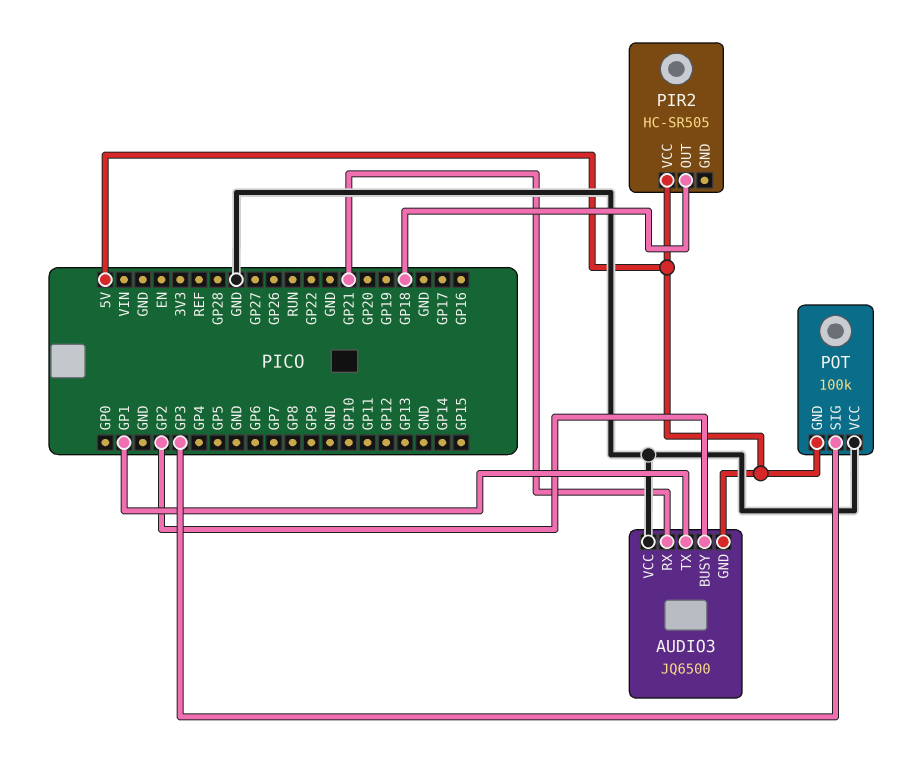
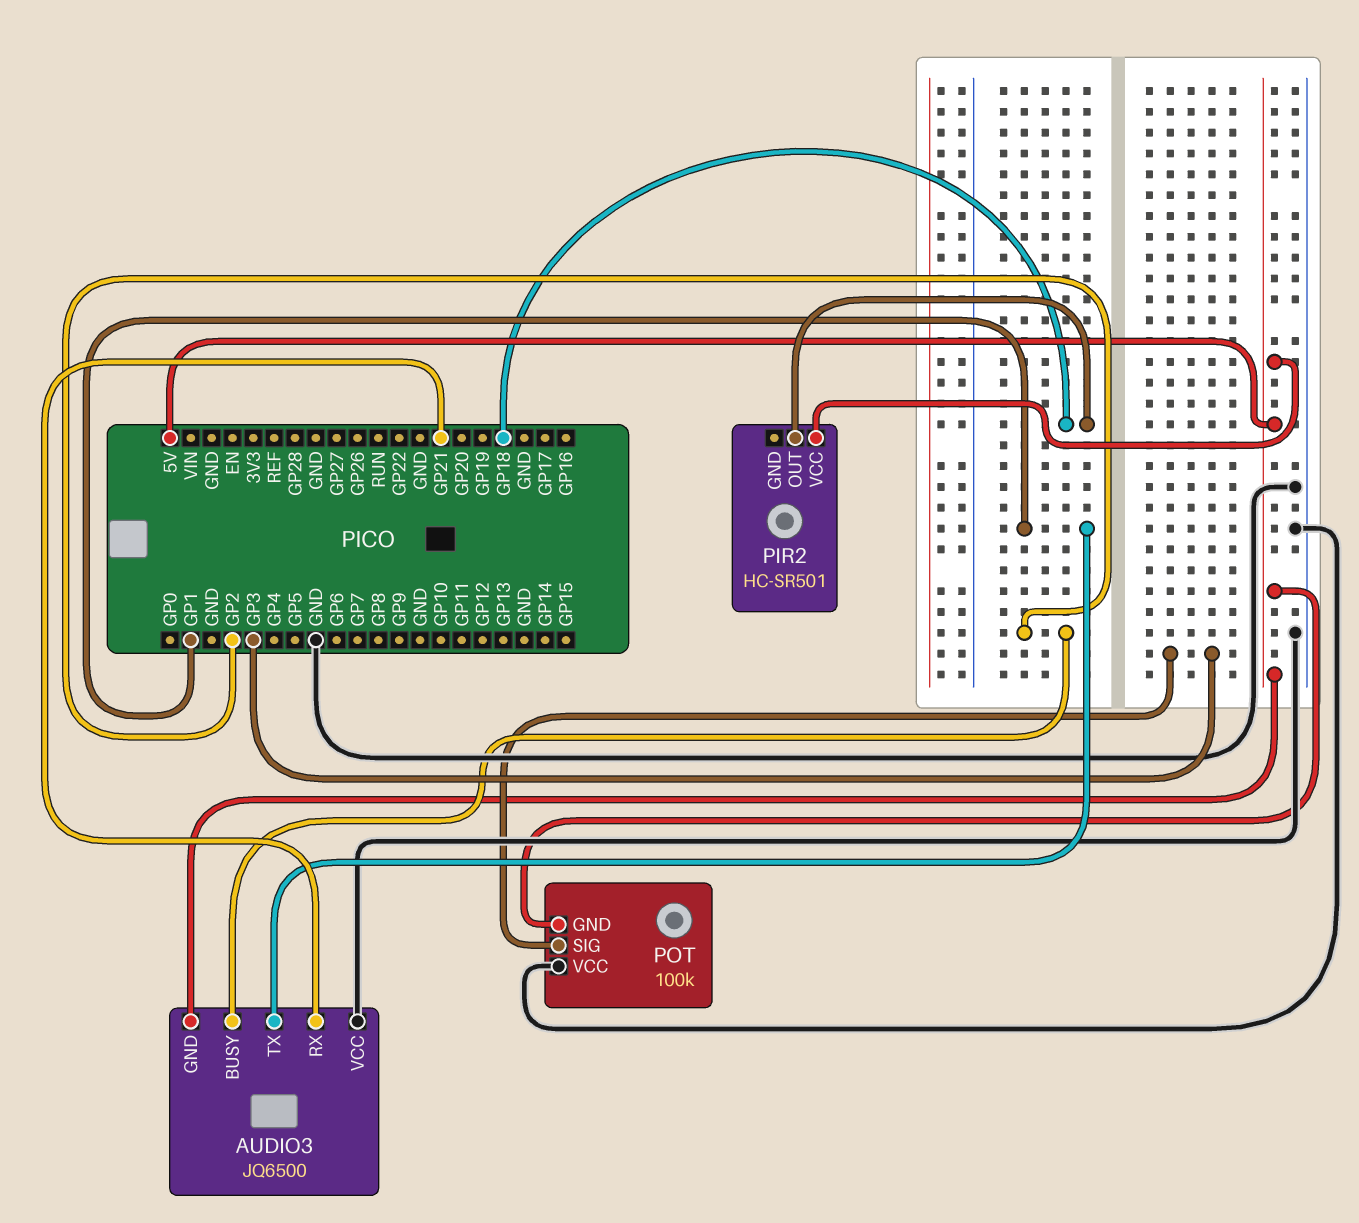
PIR2: HC-SR505 -> HC-SR501

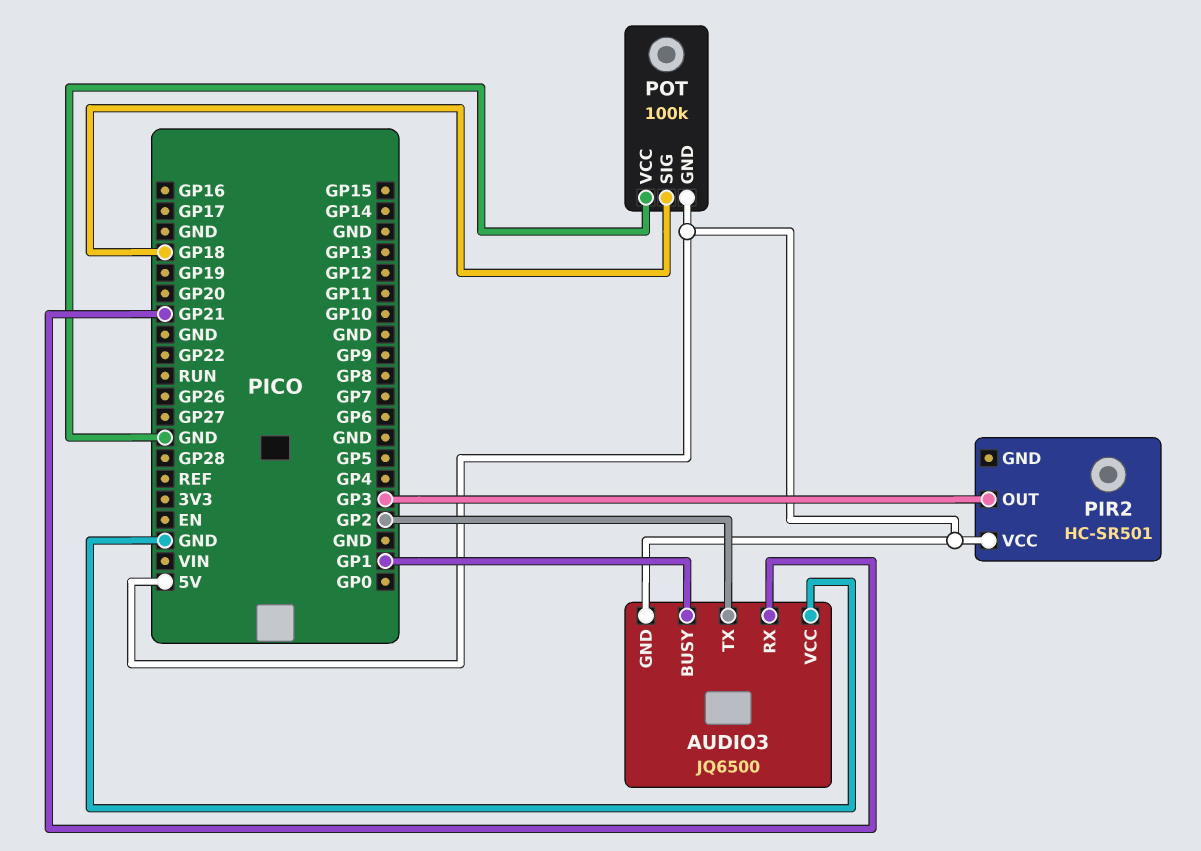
AUDIO3 pin BUSY: GP2 -> GP1
AUDIO3 pin TX: GP1 -> GP2
PIR2 pin OUT: GP18 -> GP3
POT pin SIG: GP3 -> GP18

